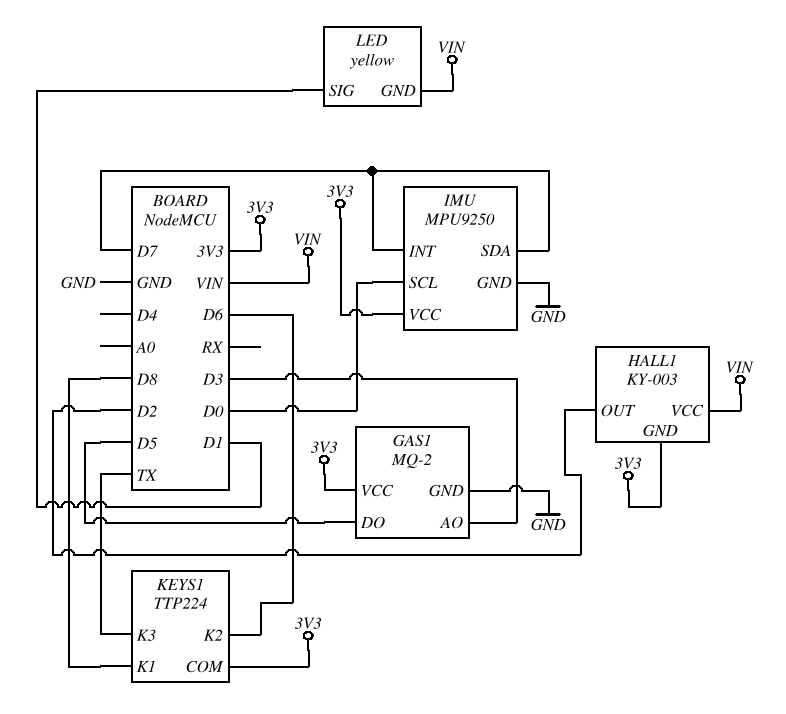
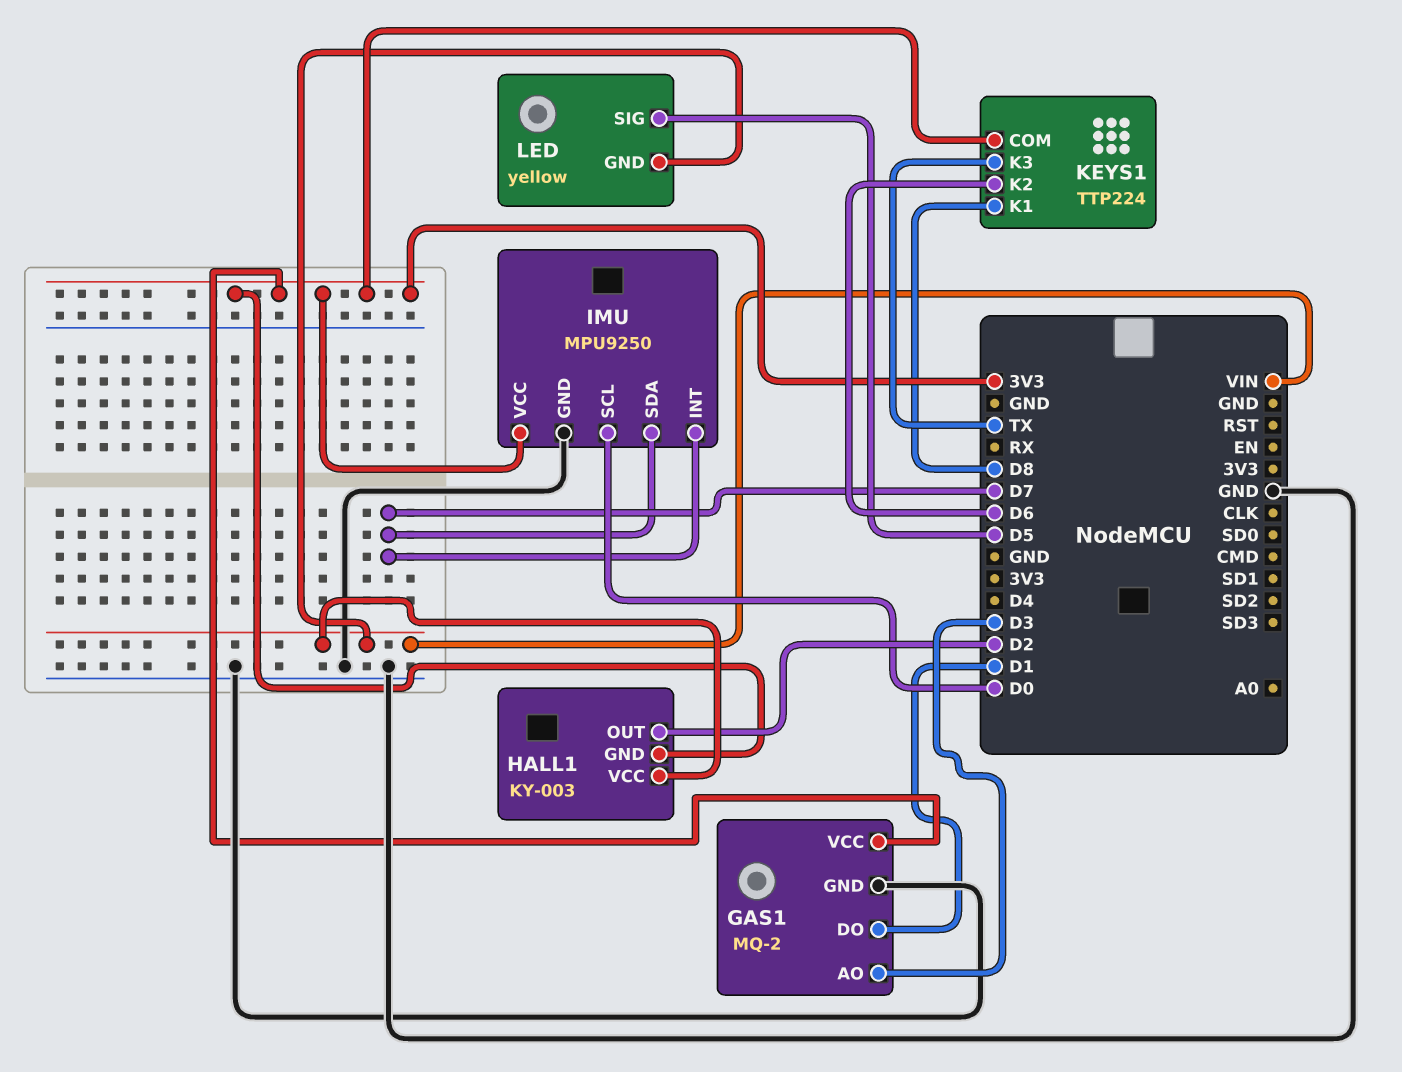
GAS1 pin DO: D5 -> D1
LED pin SIG: D1 -> D5

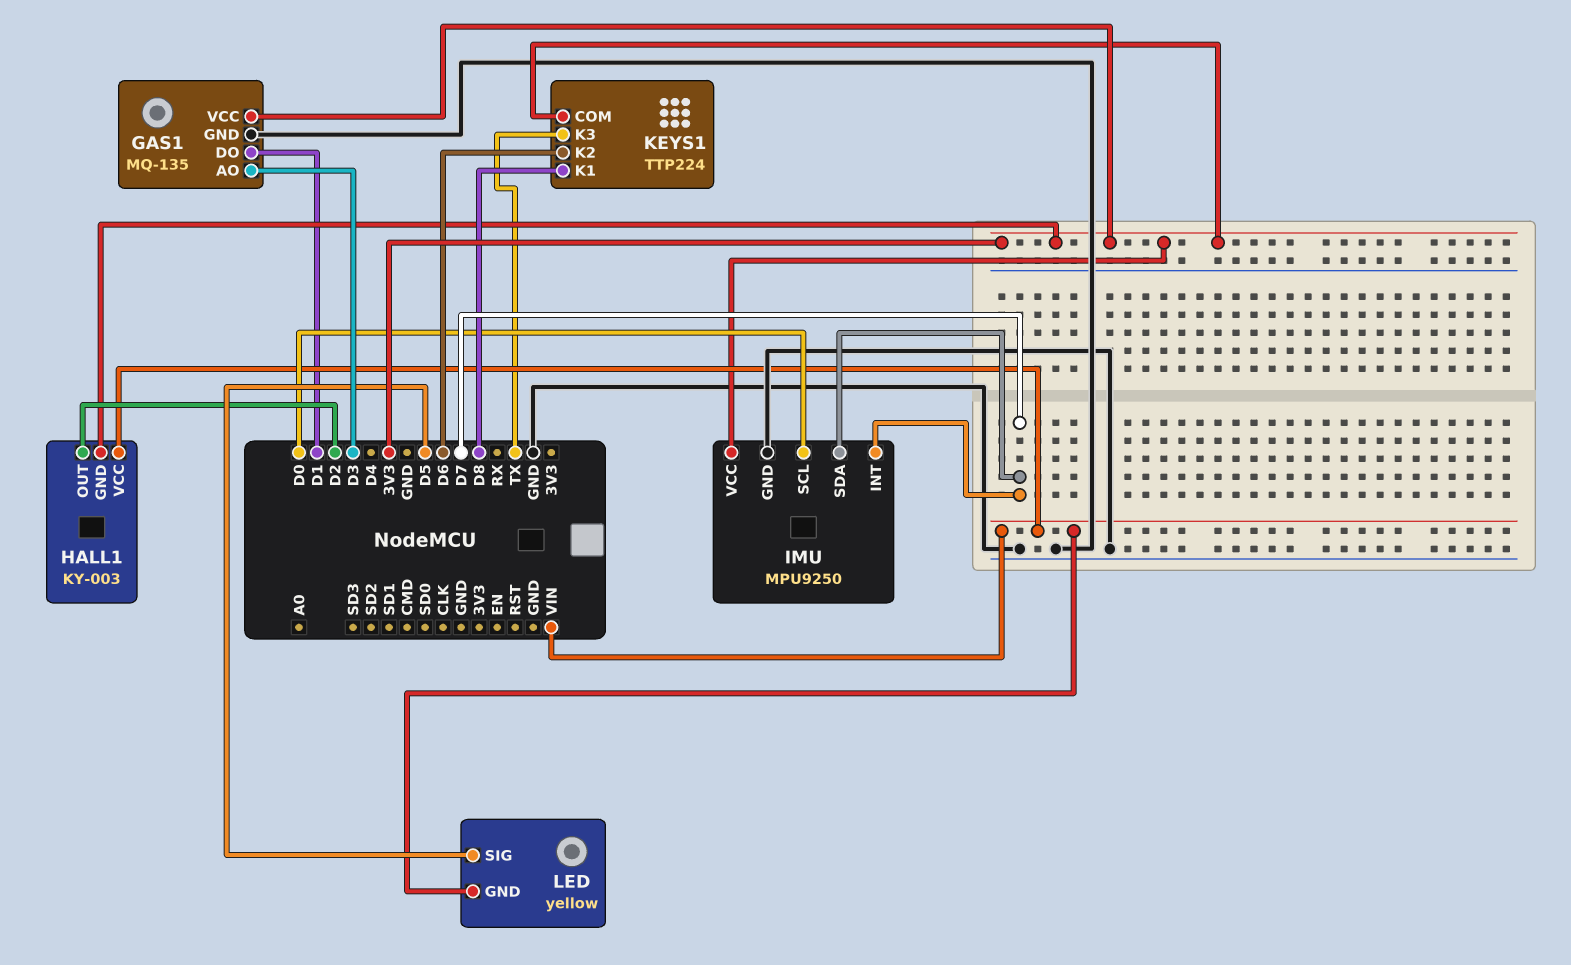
GAS1: MQ-2 -> MQ-135

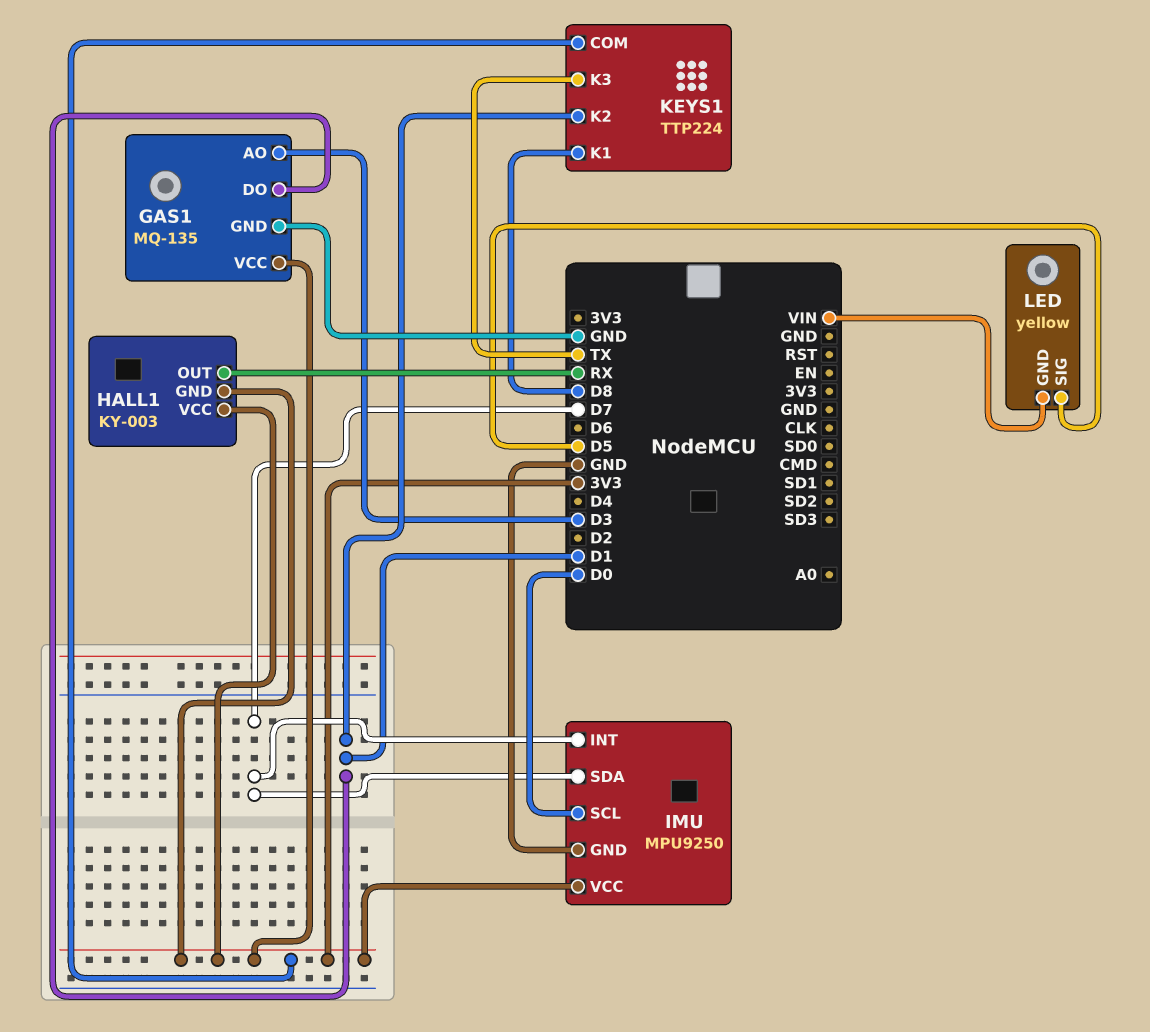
HALL1 pin OUT: D2 -> RX
HALL1 pin VCC: VIN -> 3V3
KEYS1 pin K2: D6 -> D1

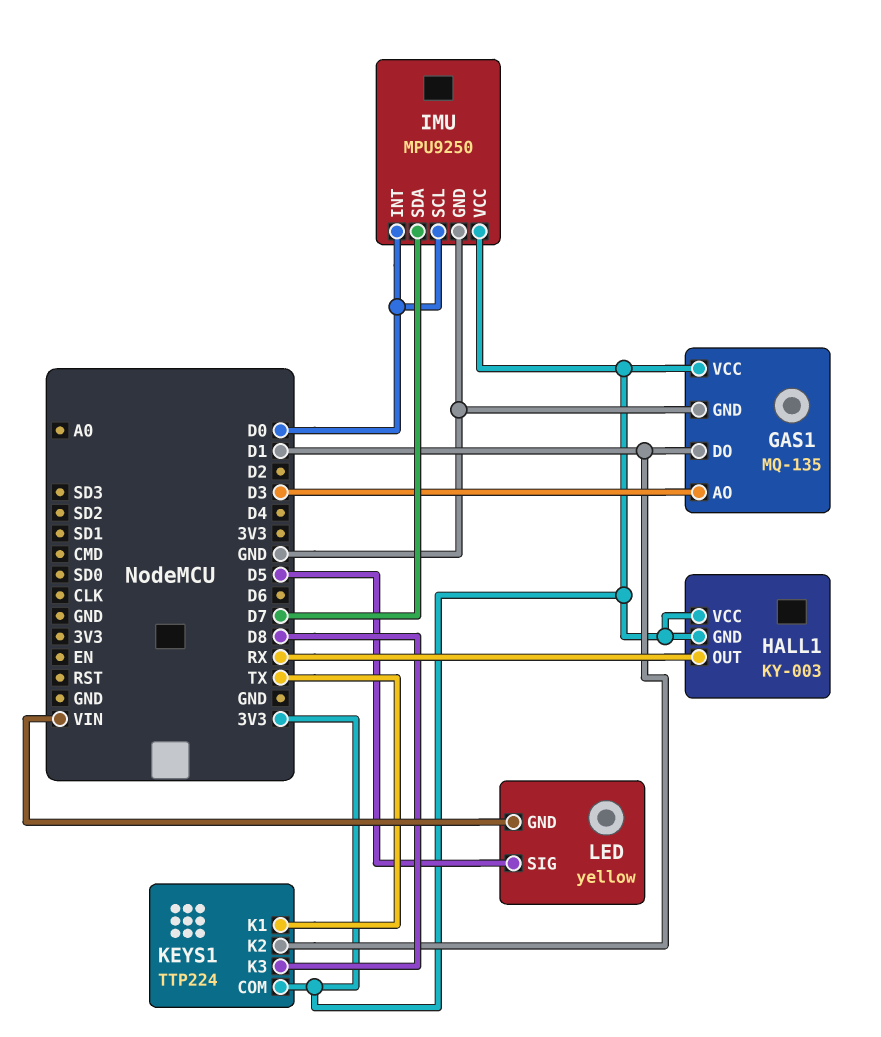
IMU pin INT: D7 -> D0
KEYS1 pin K1: D8 -> TX
KEYS1 pin K3: TX -> D8

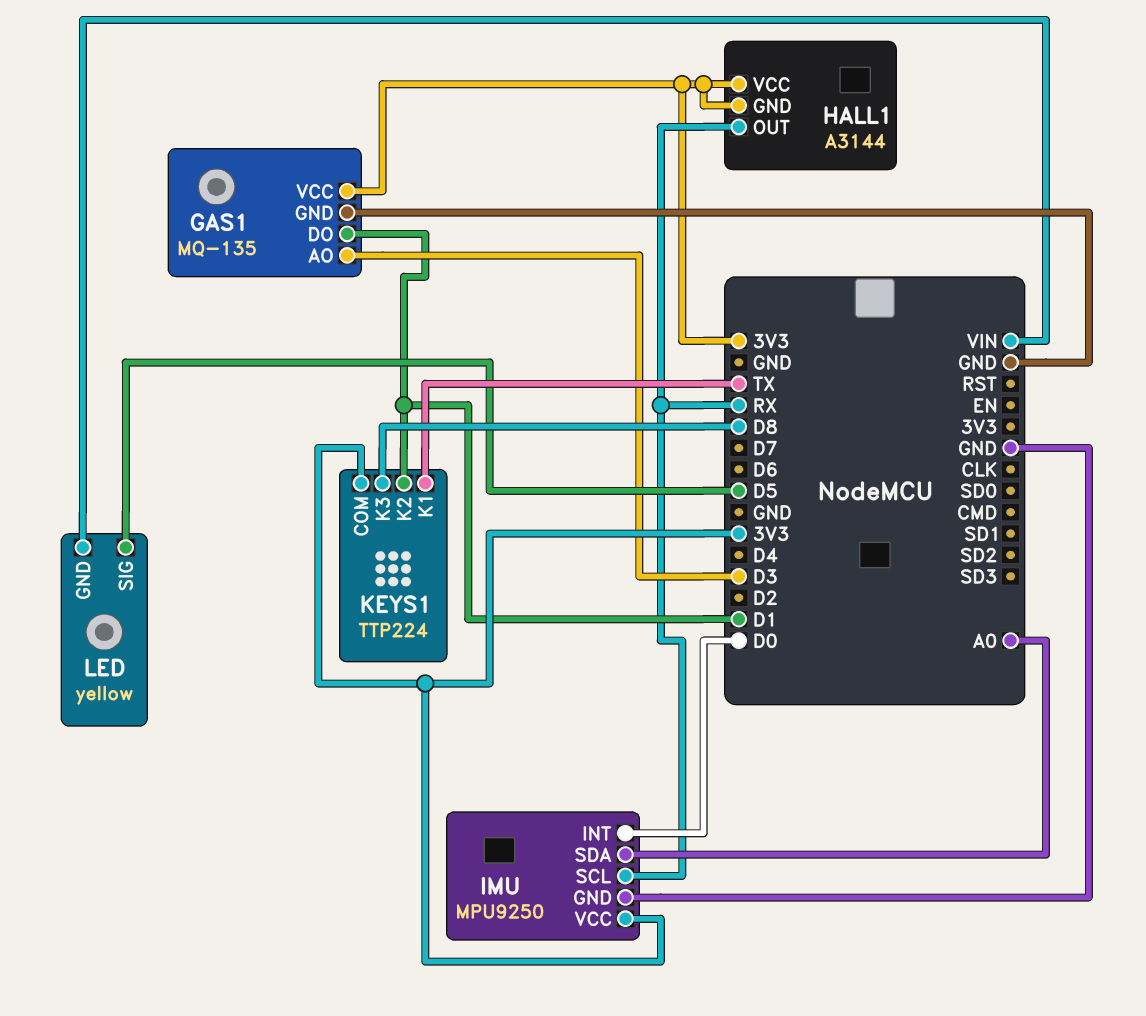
HALL1: KY-003 -> A3144
IMU pin SCL: D0 -> RX
IMU pin SDA: D7 -> A0

